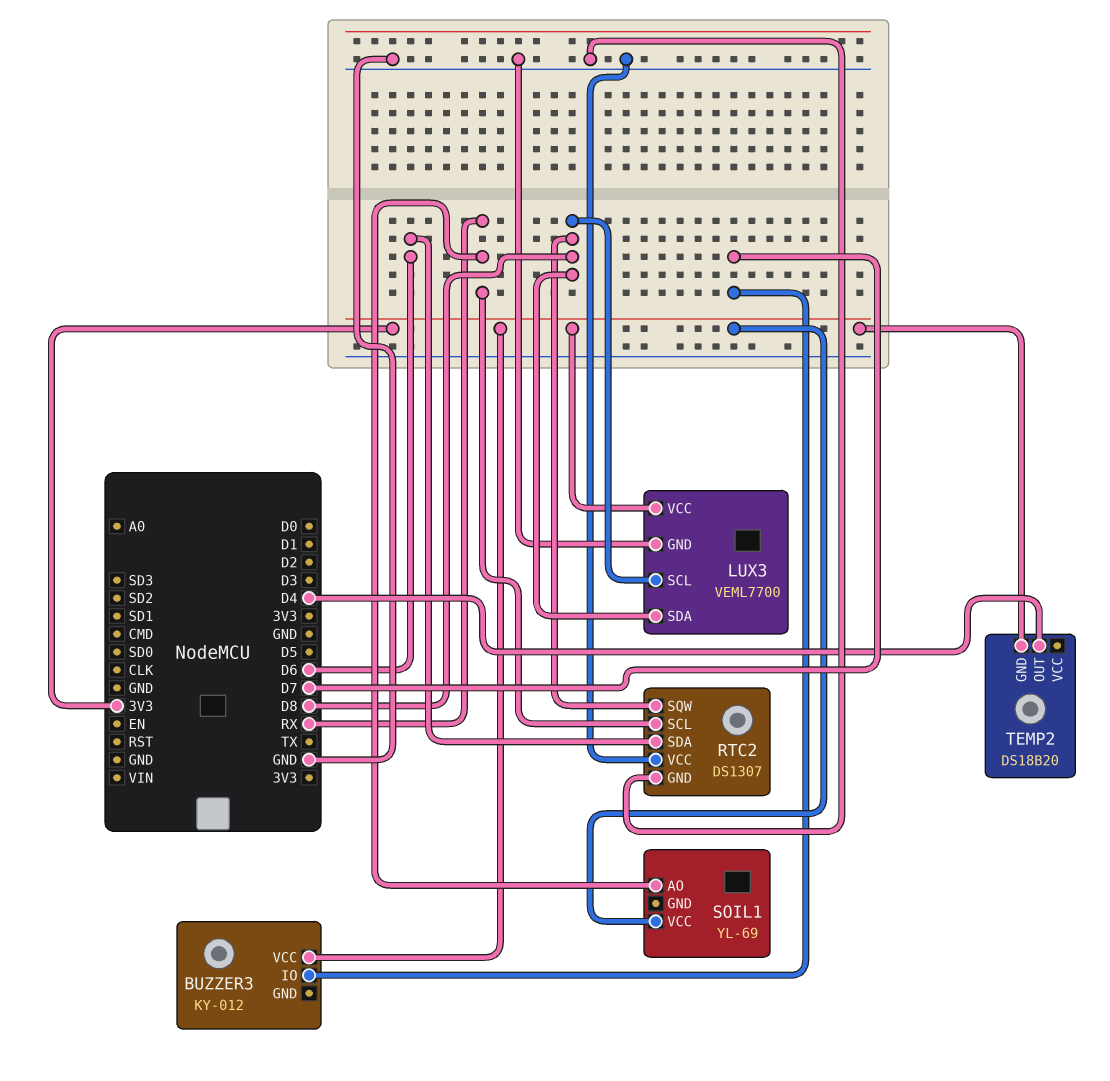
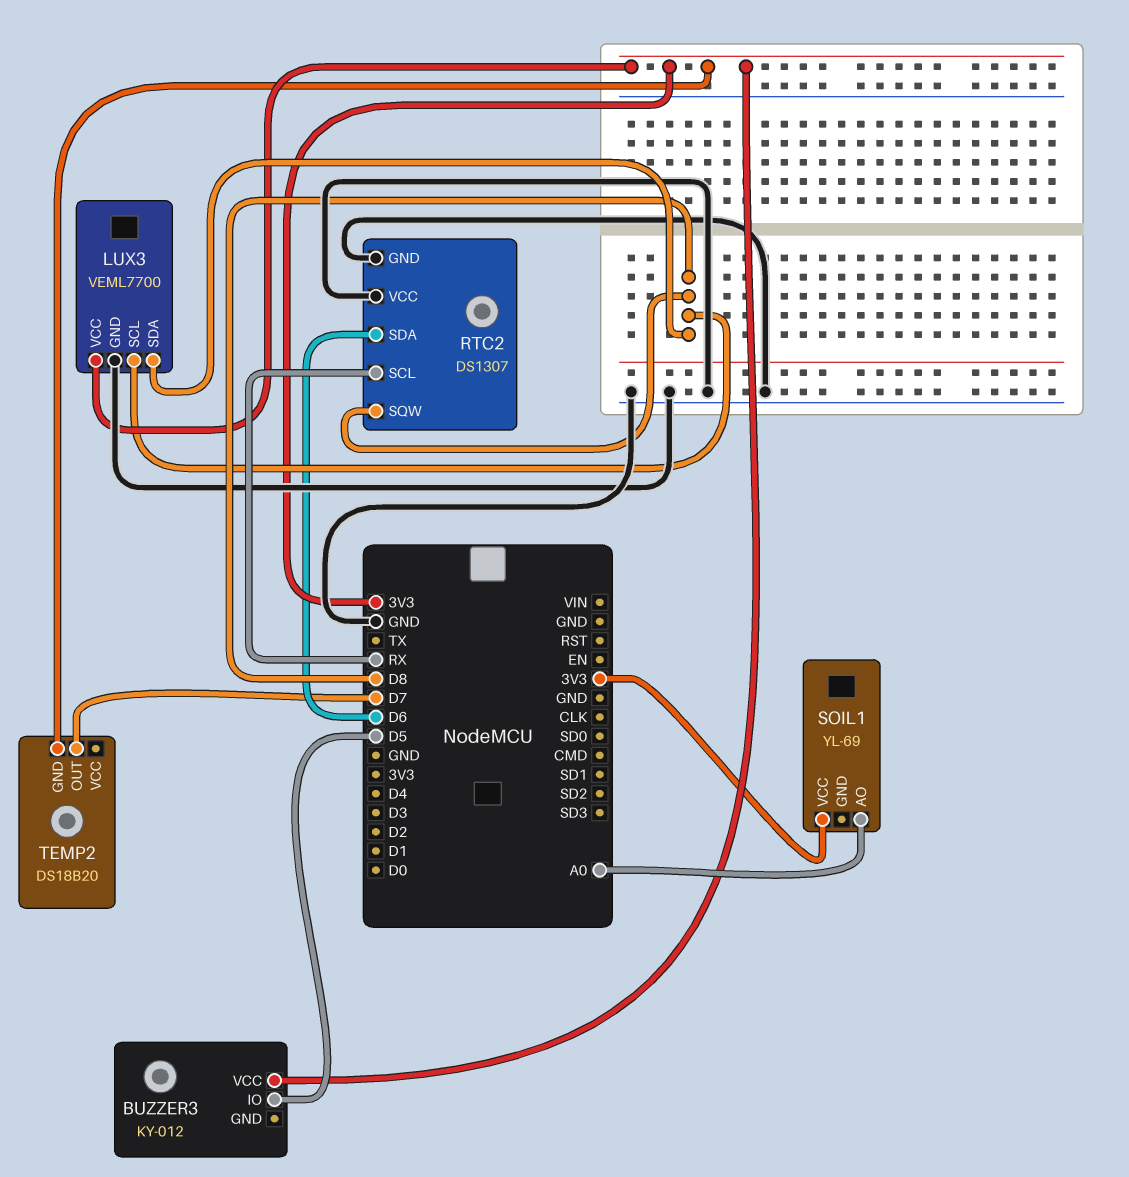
BUZZER3 pin IO: D7 -> D5
SOIL1 pin AO: RX -> A0
TEMP2 pin OUT: D4 -> D7

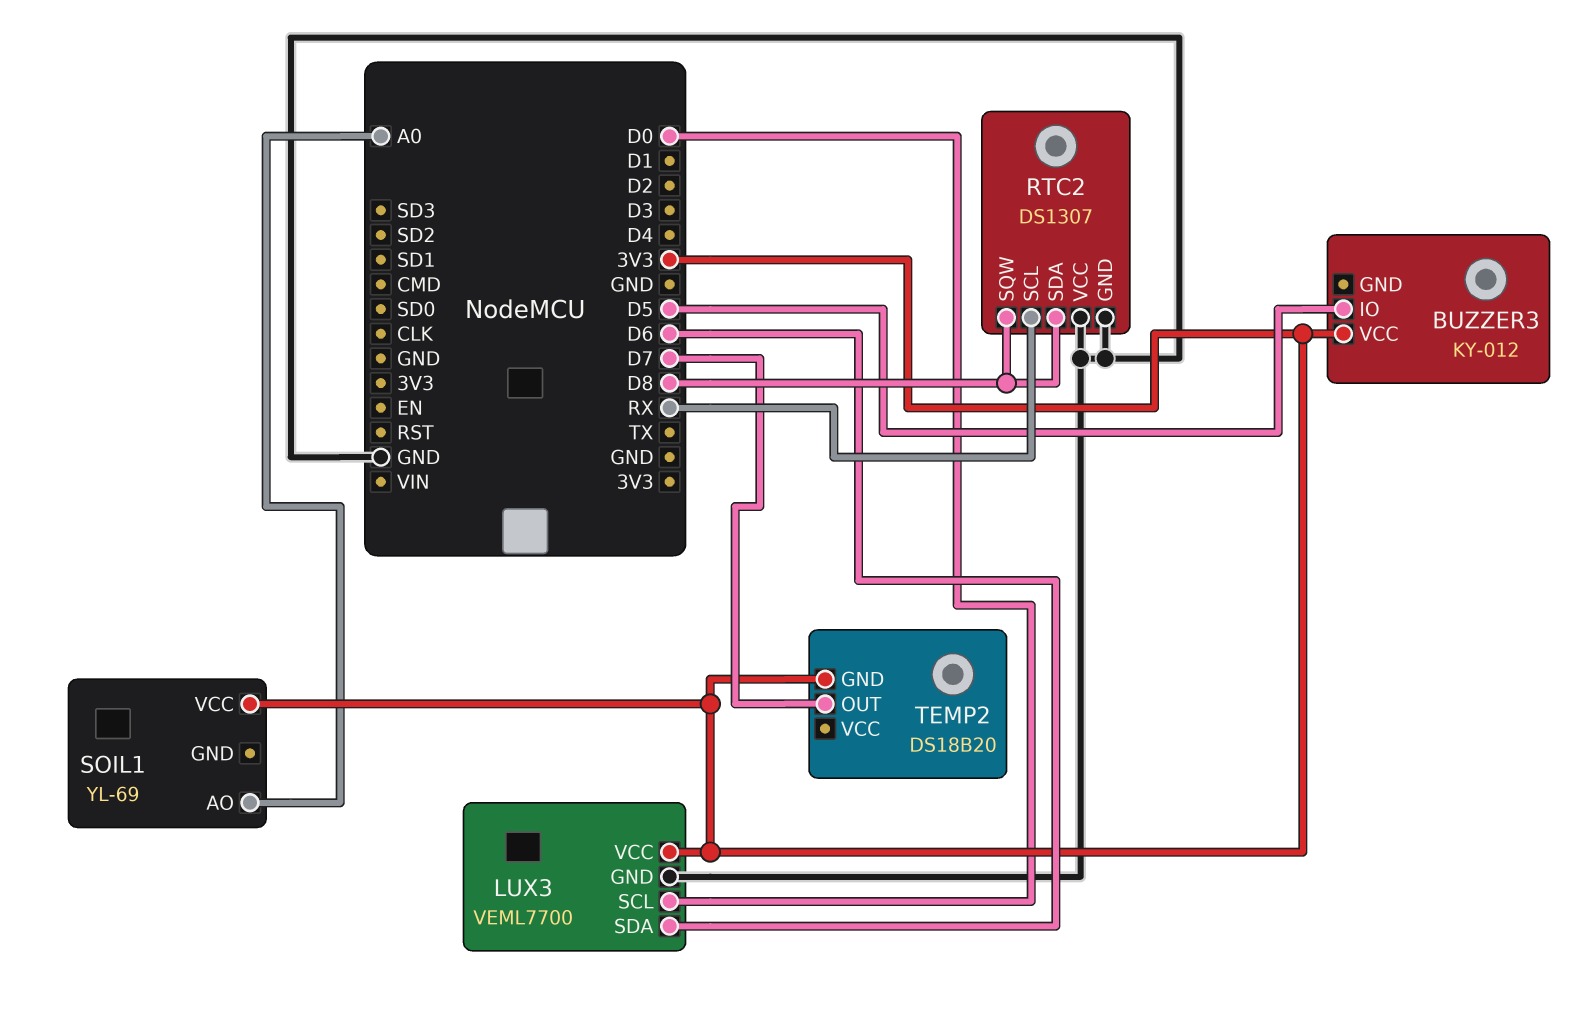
LUX3 pin SCL: D8 -> D0
LUX3 pin SDA: D8 -> D6
RTC2 pin SDA: D6 -> D8

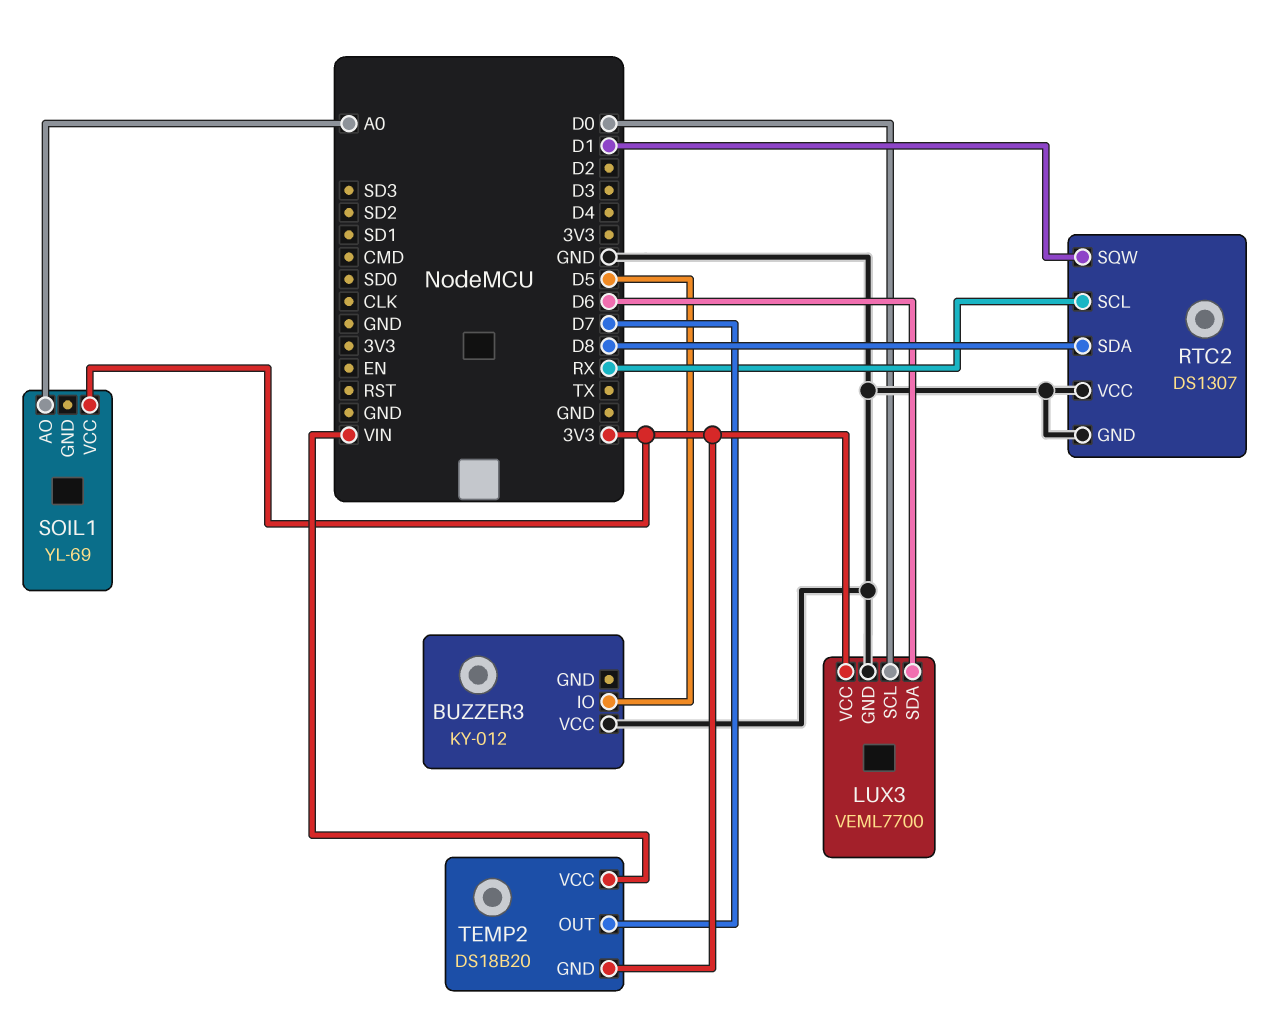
BUZZER3 pin VCC: 3V3 -> GND
RTC2 pin SQW: D8 -> D1
TEMP2 pin VCC: none -> VIN

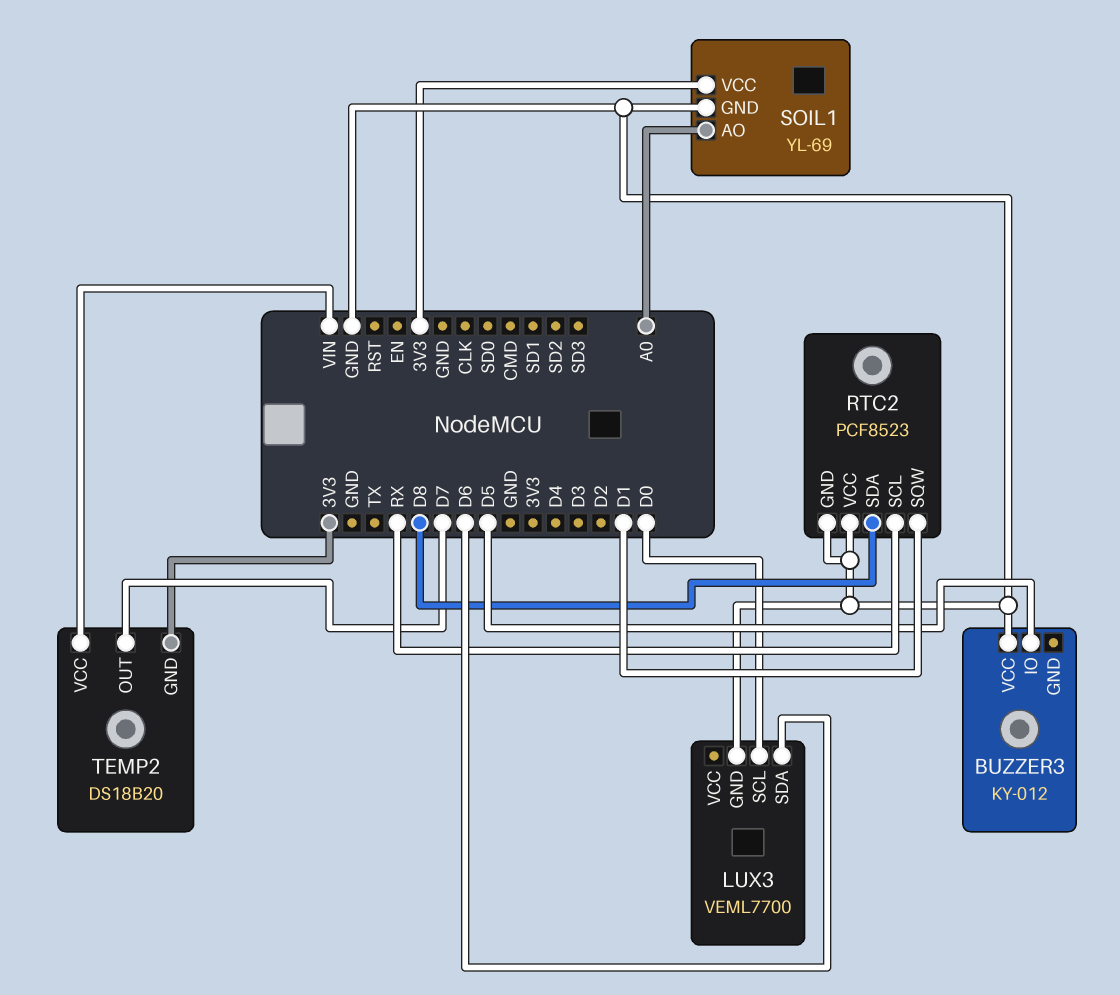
LUX3 pin VCC: 3V3 -> none
RTC2: DS1307 -> PCF8523
SOIL1 pin GND: none -> GND

